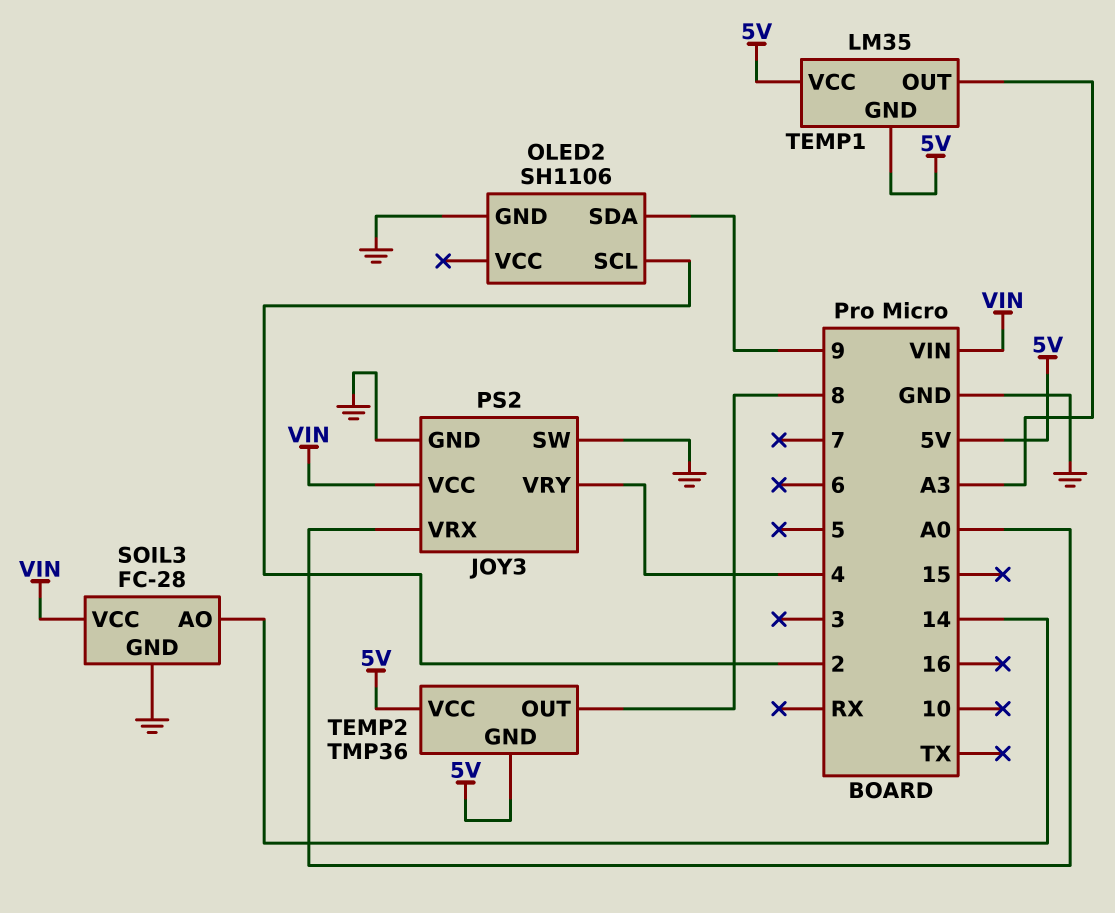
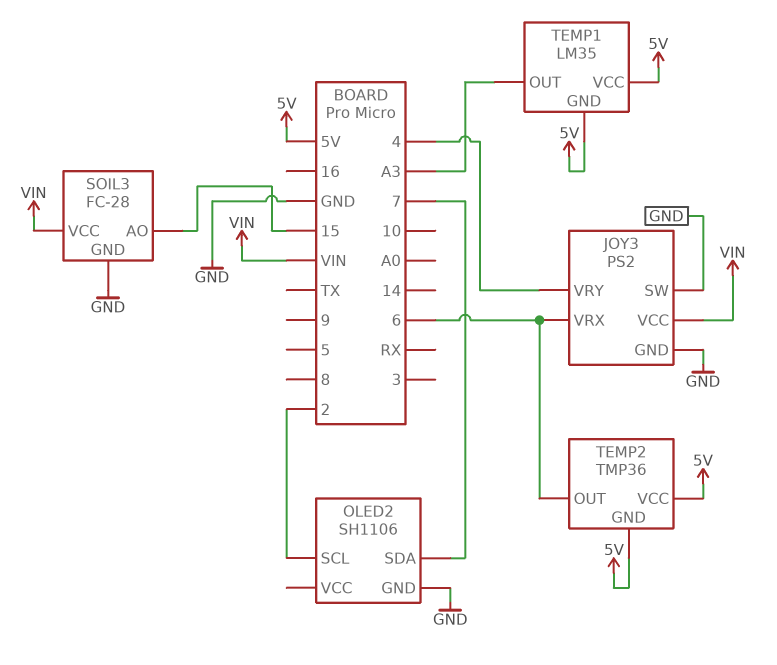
JOY3 pin VRX: A0 -> 6
OLED2 pin SDA: 9 -> 7
SOIL3 pin AO: 14 -> 15
TEMP2 pin OUT: 8 -> 6

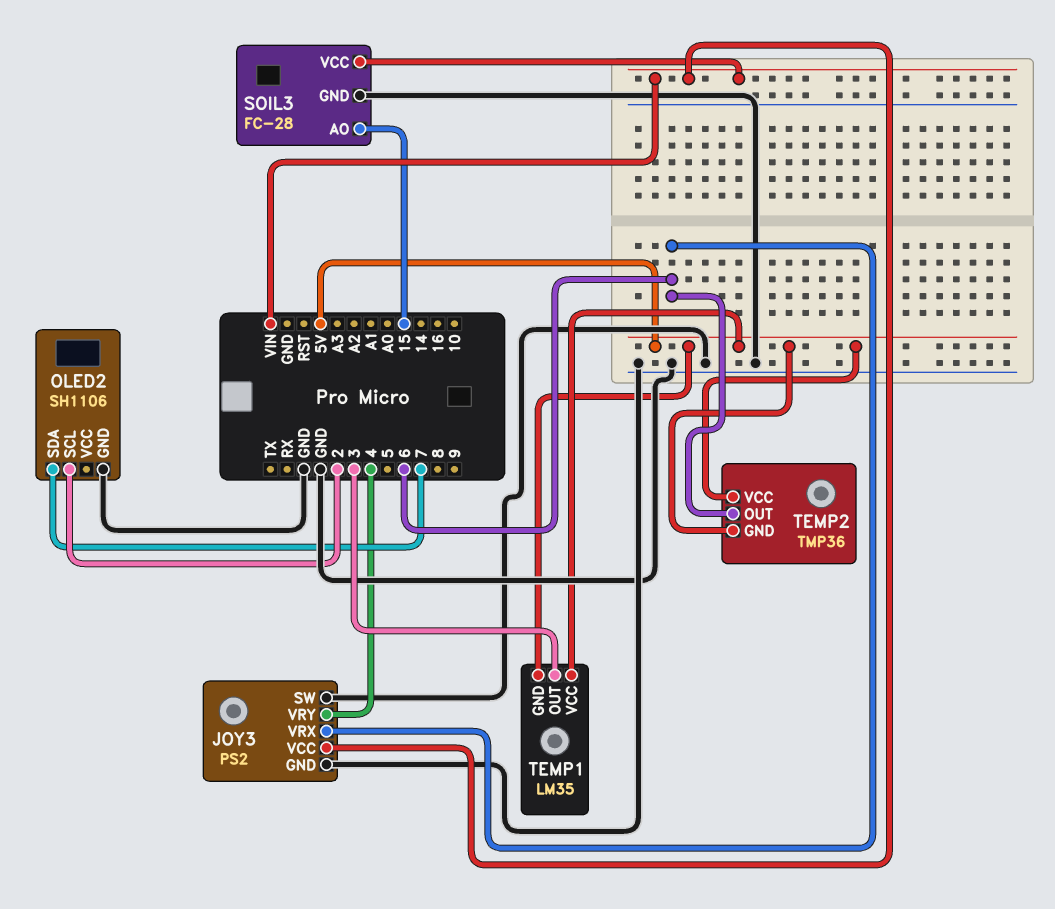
TEMP1 pin OUT: A3 -> 3

